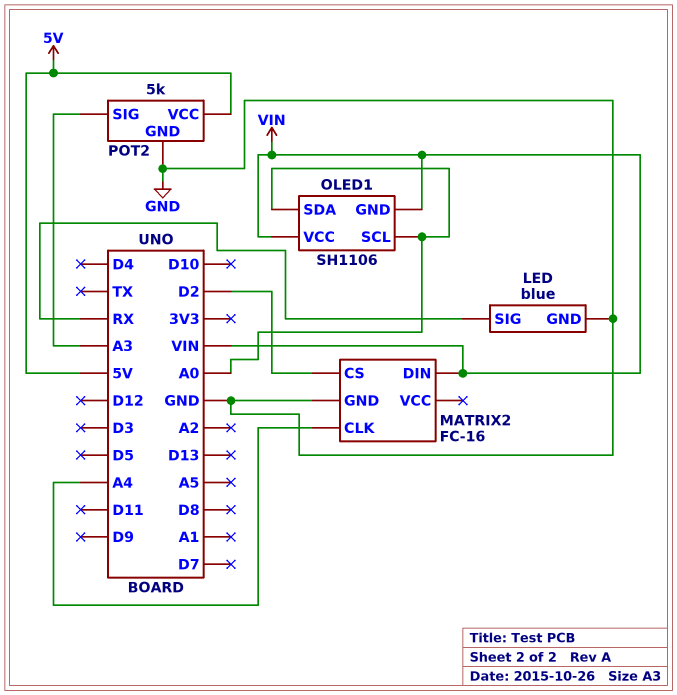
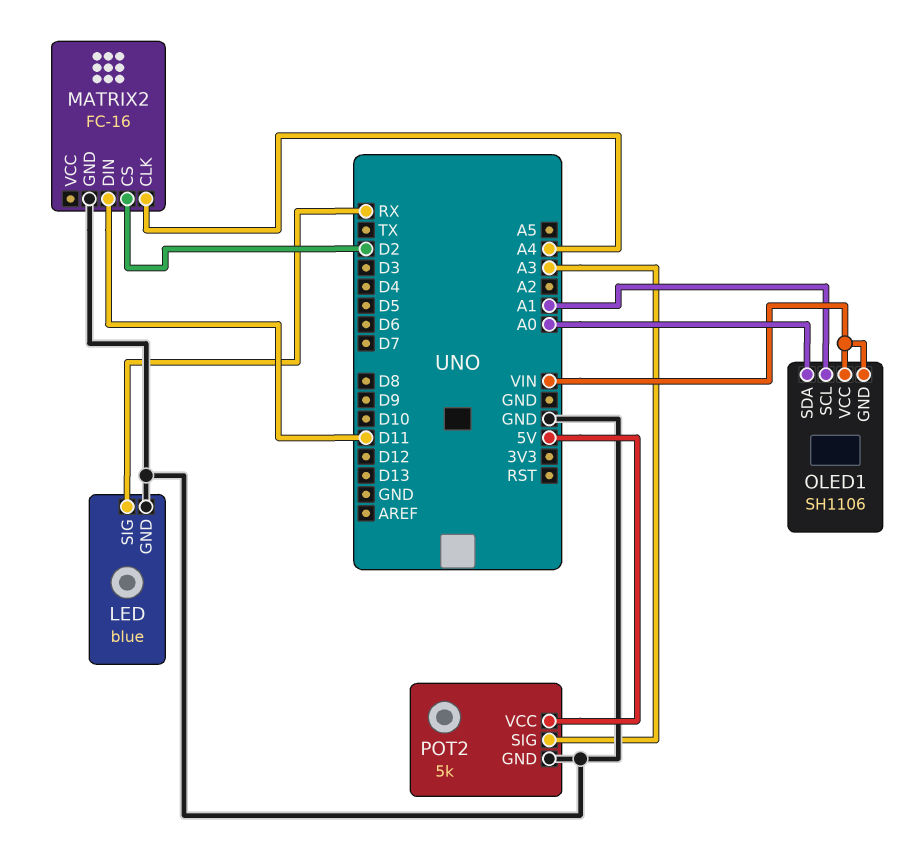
MATRIX2 pin DIN: VIN -> D11
OLED1 pin SCL: A0 -> A1

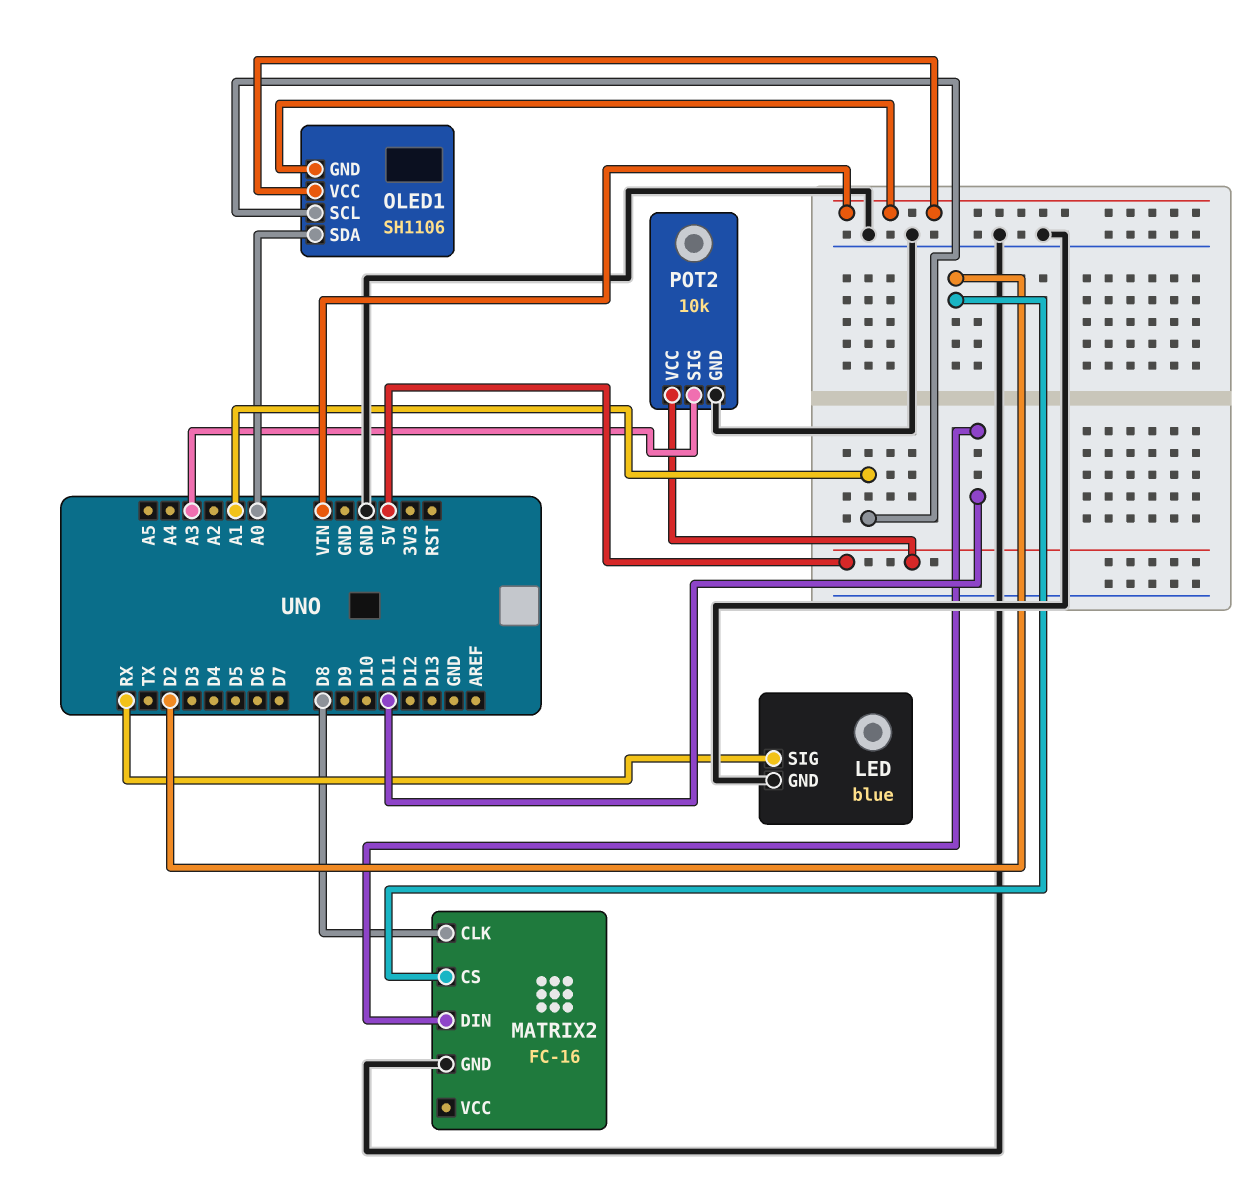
MATRIX2 pin CLK: A4 -> D8
POT2: 5k -> 10k

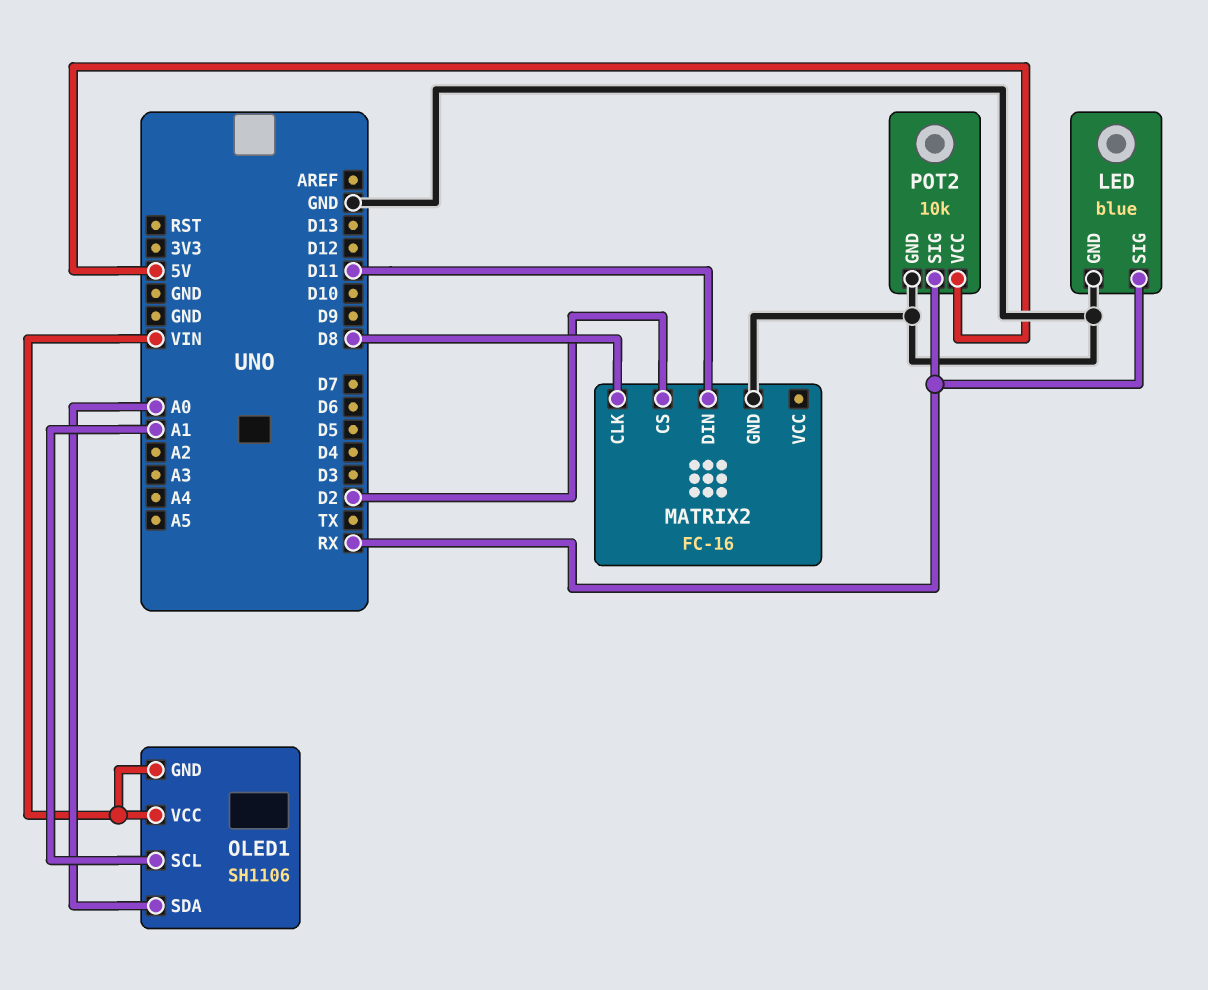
POT2 pin SIG: A3 -> RX

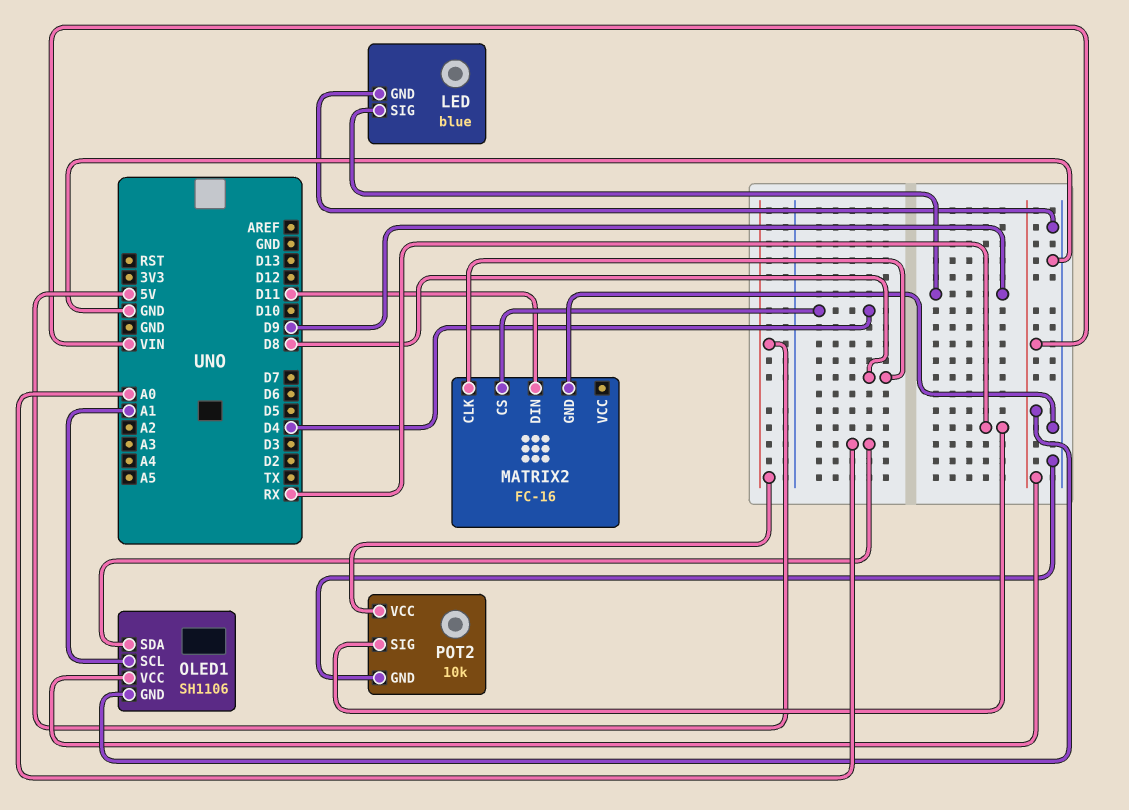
LED pin SIG: RX -> D9
MATRIX2 pin CS: D2 -> D4

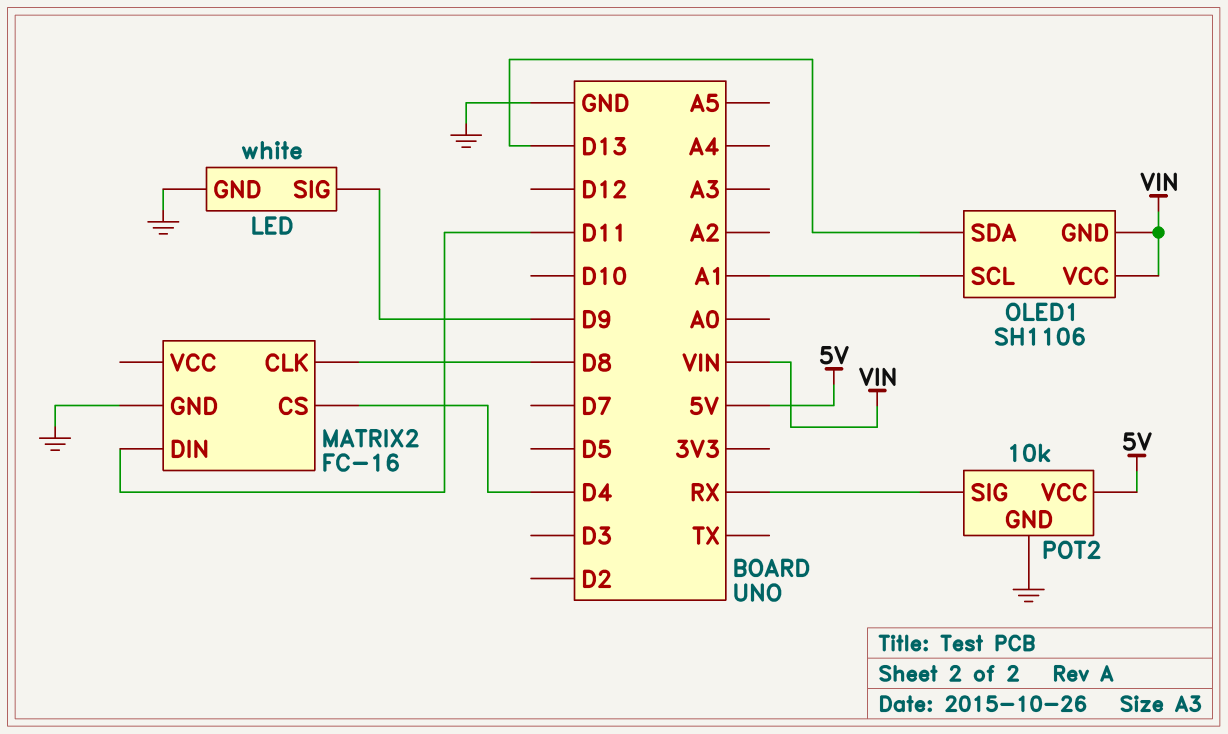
LED: blue -> white
OLED1 pin SDA: A0 -> D13

